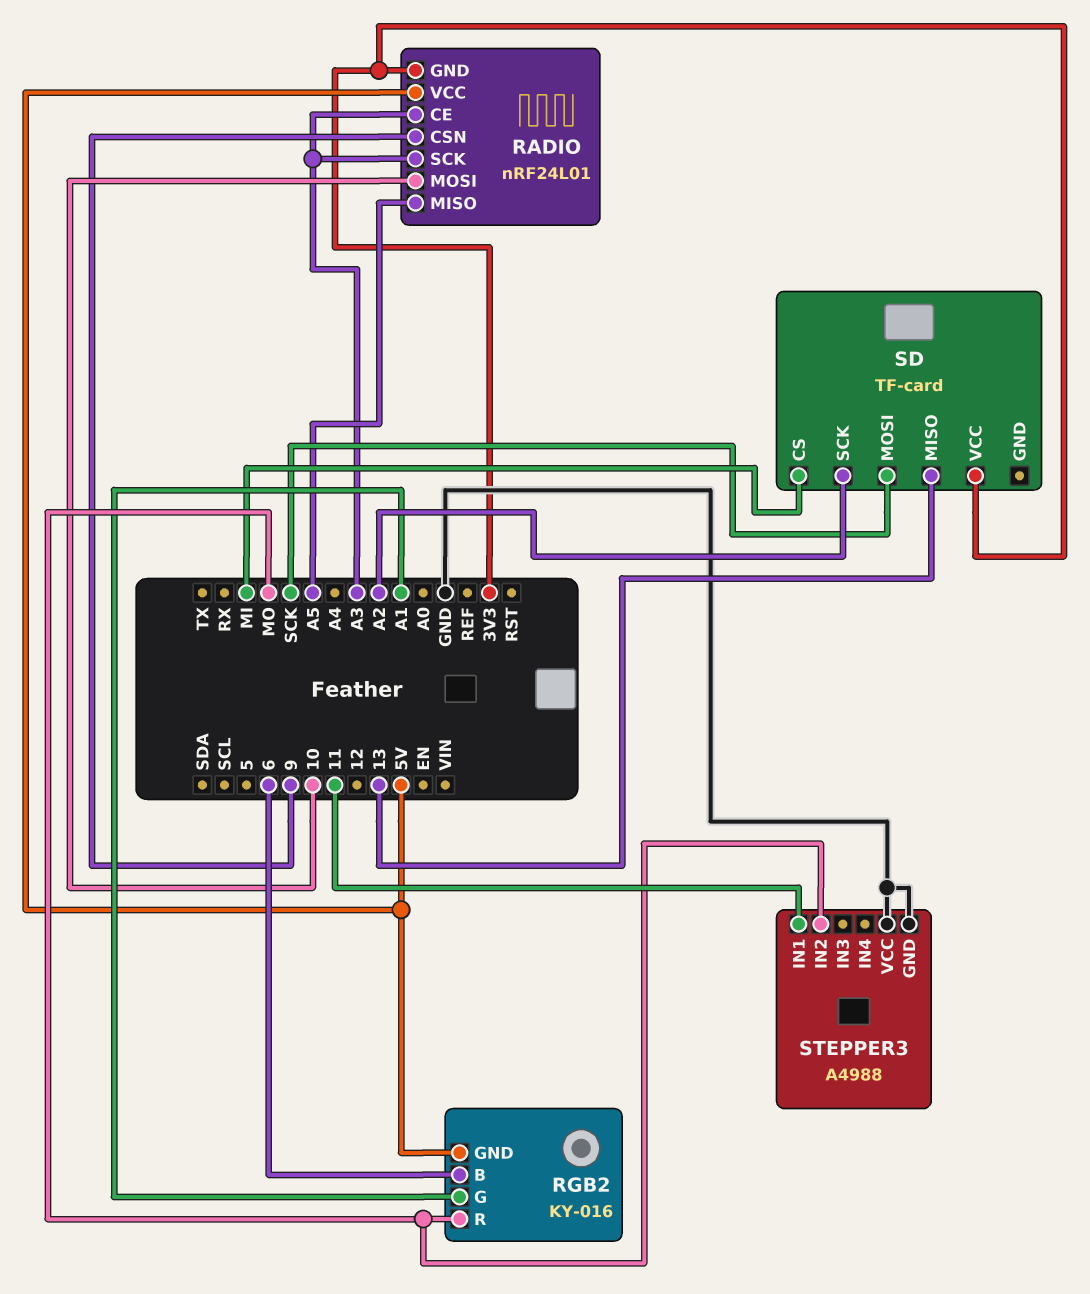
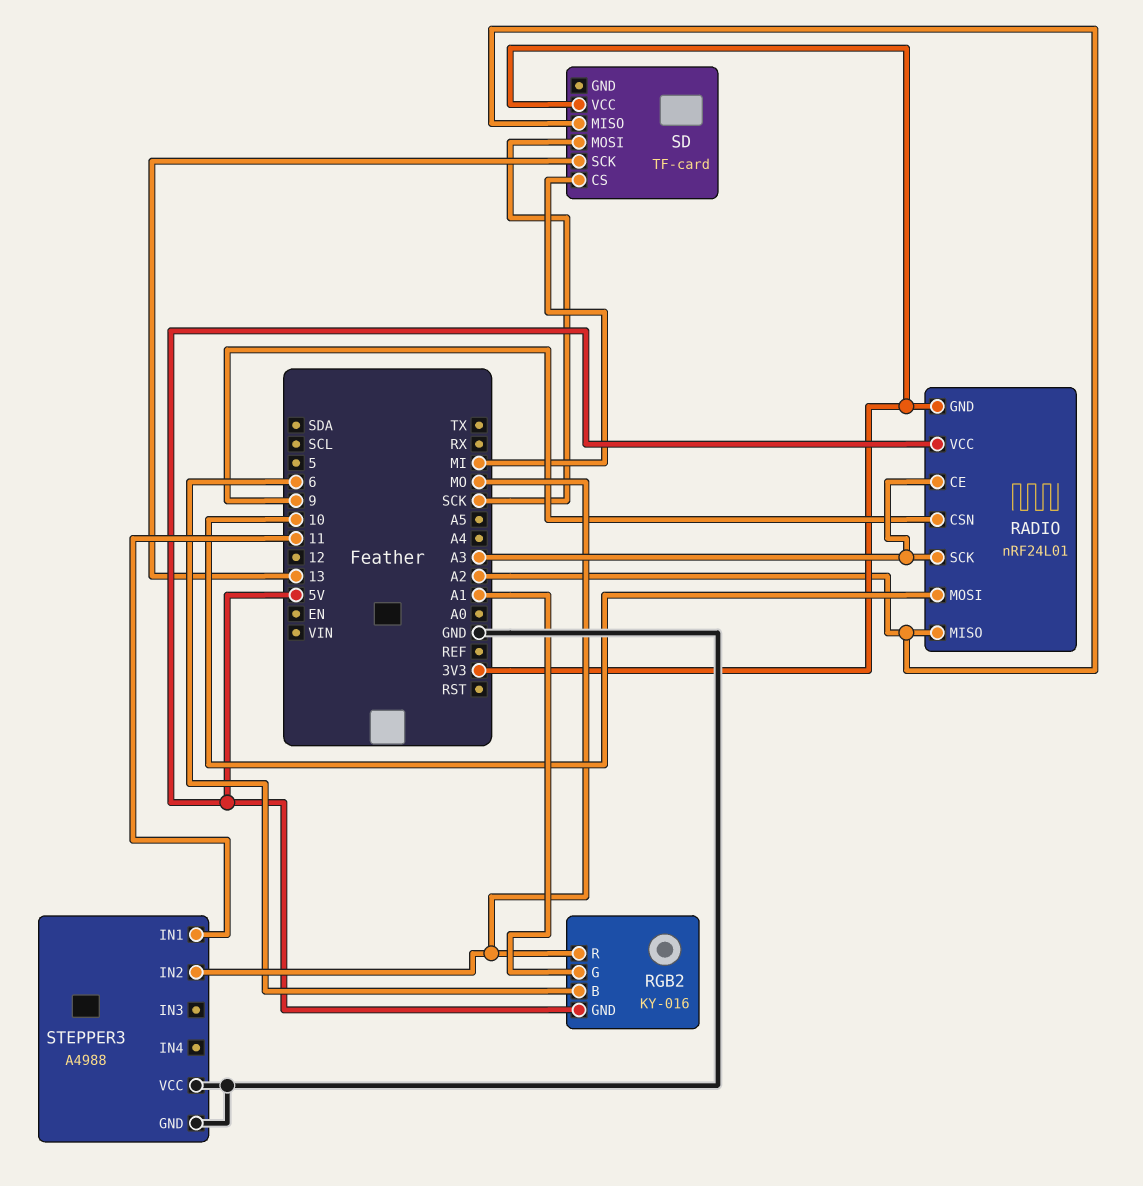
RADIO pin MISO: A5 -> A2
SD pin MISO: 13 -> A2
SD pin SCK: A2 -> 13

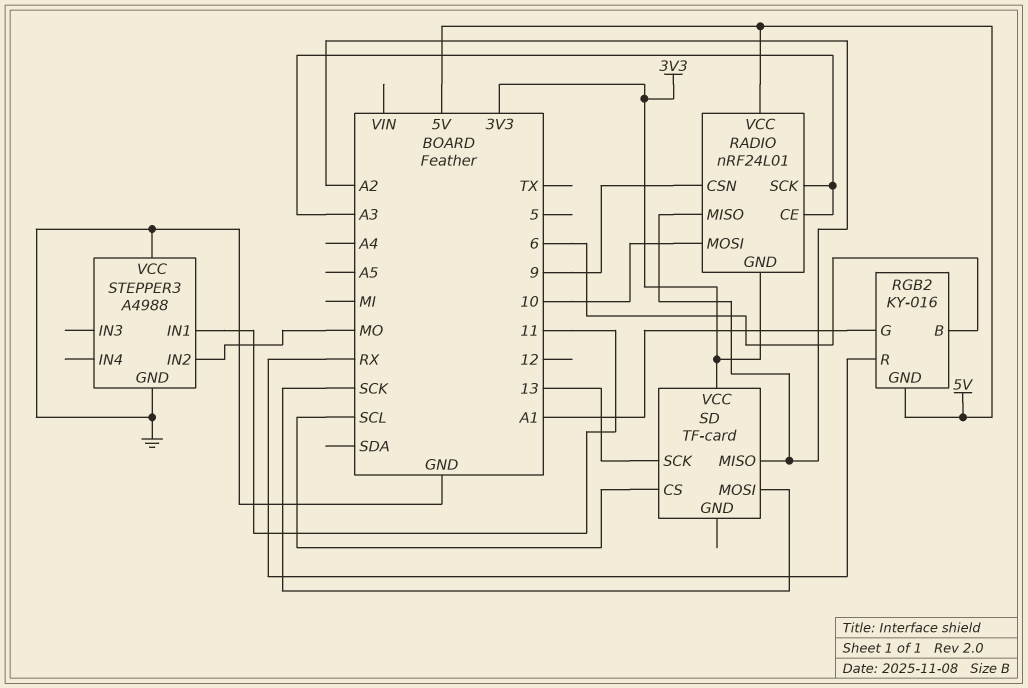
RGB2 pin R: MO -> RX
SD pin CS: MI -> SCL

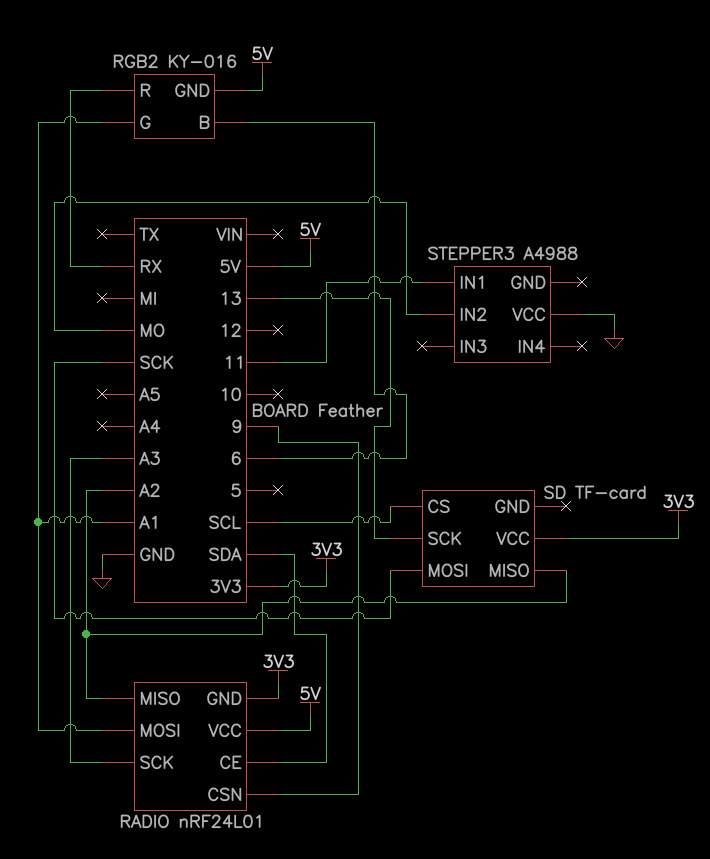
RADIO pin CE: A3 -> SDA
RADIO pin MOSI: 10 -> A1
STEPPER3 pin GND: GND -> none

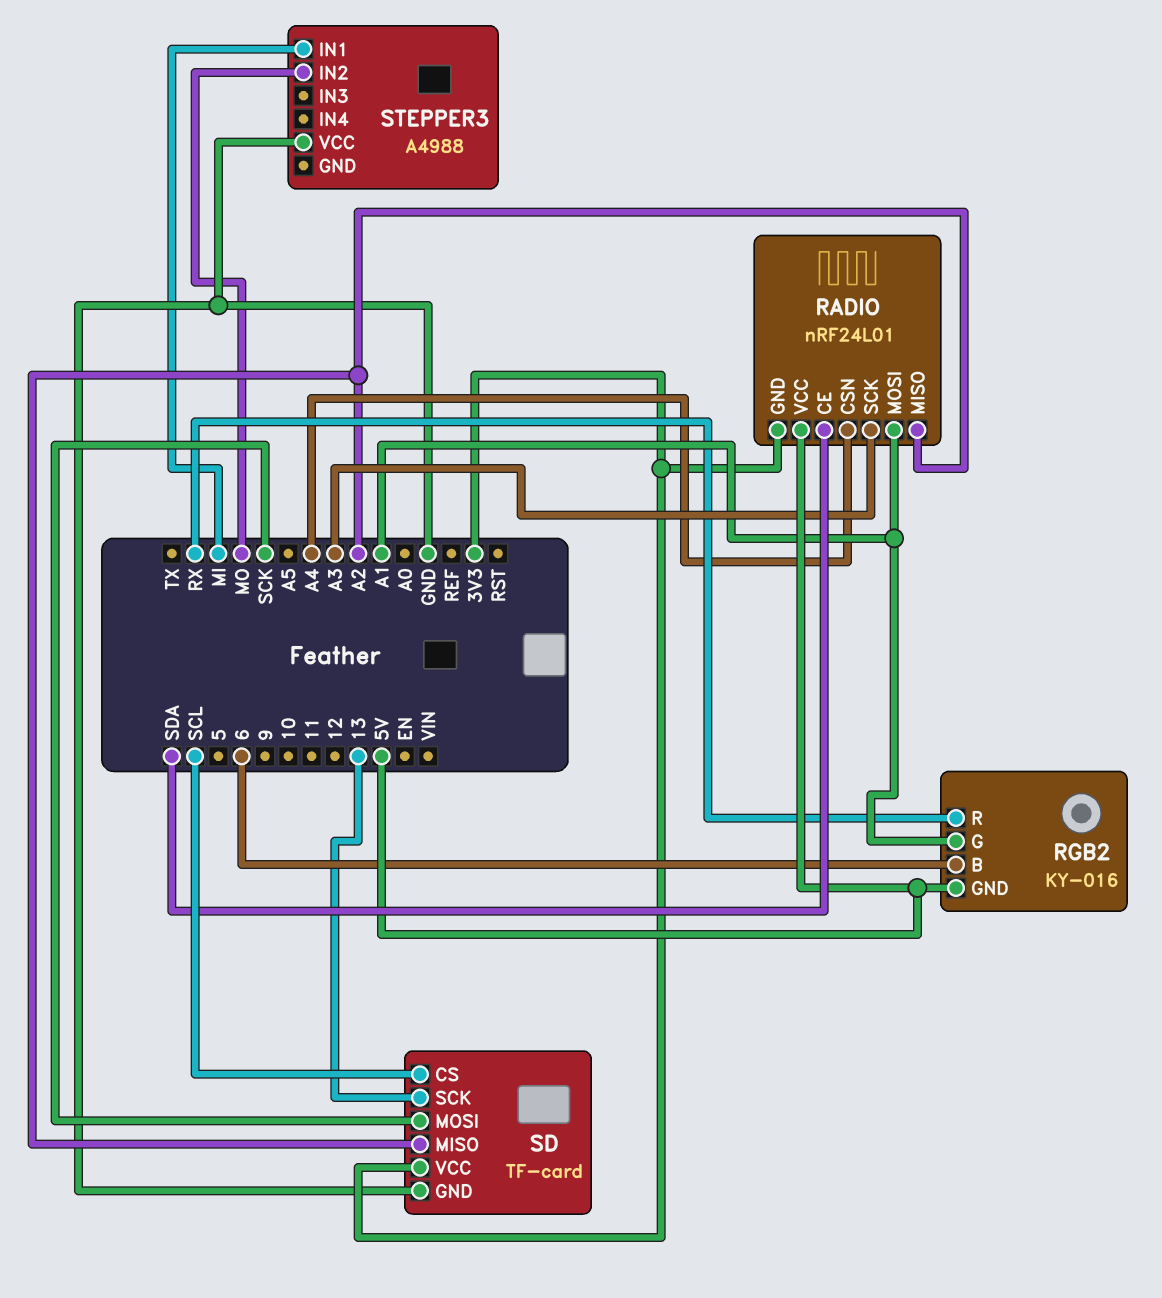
RADIO pin CSN: 9 -> A4
SD pin GND: none -> GND
STEPPER3 pin IN1: 11 -> MI

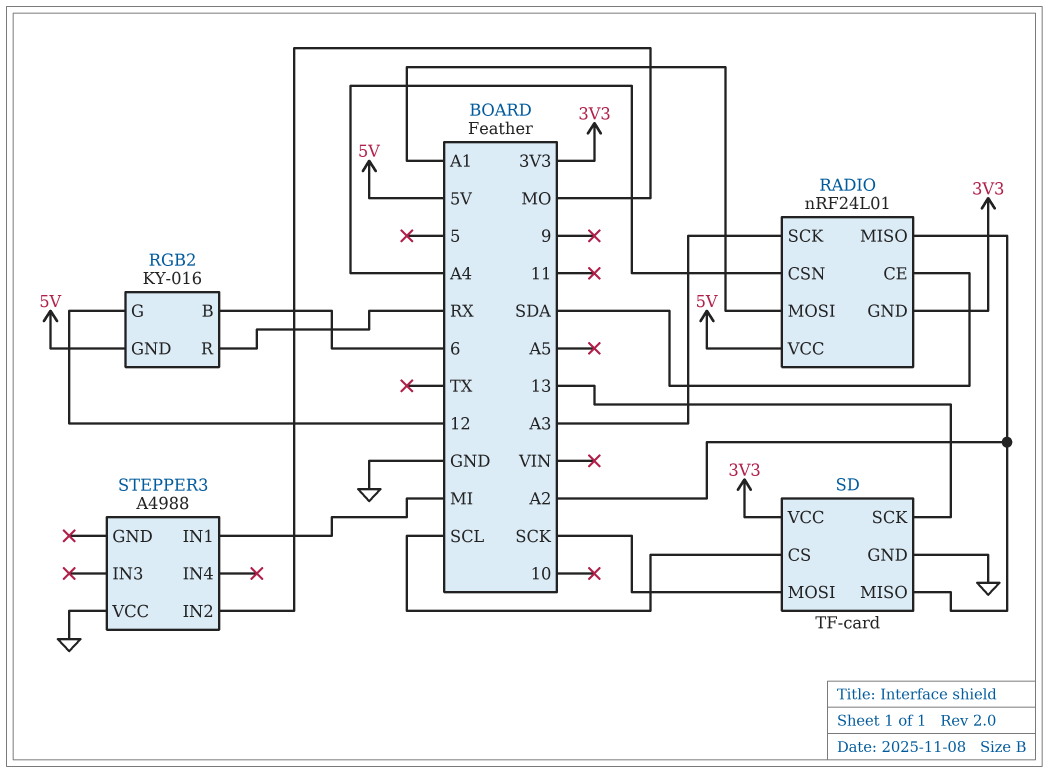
RGB2 pin G: A1 -> 12

